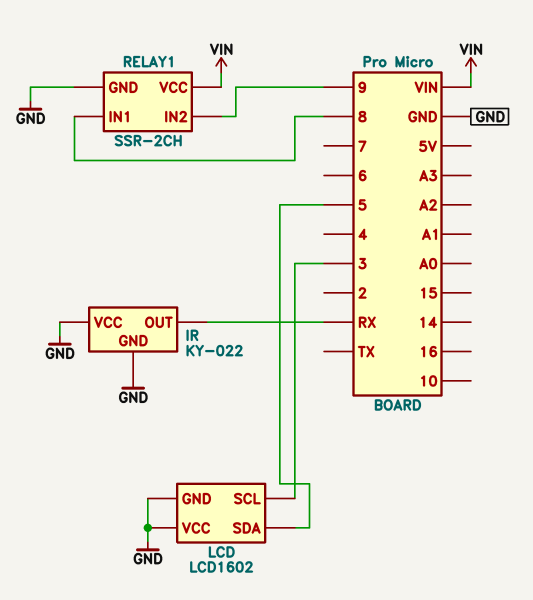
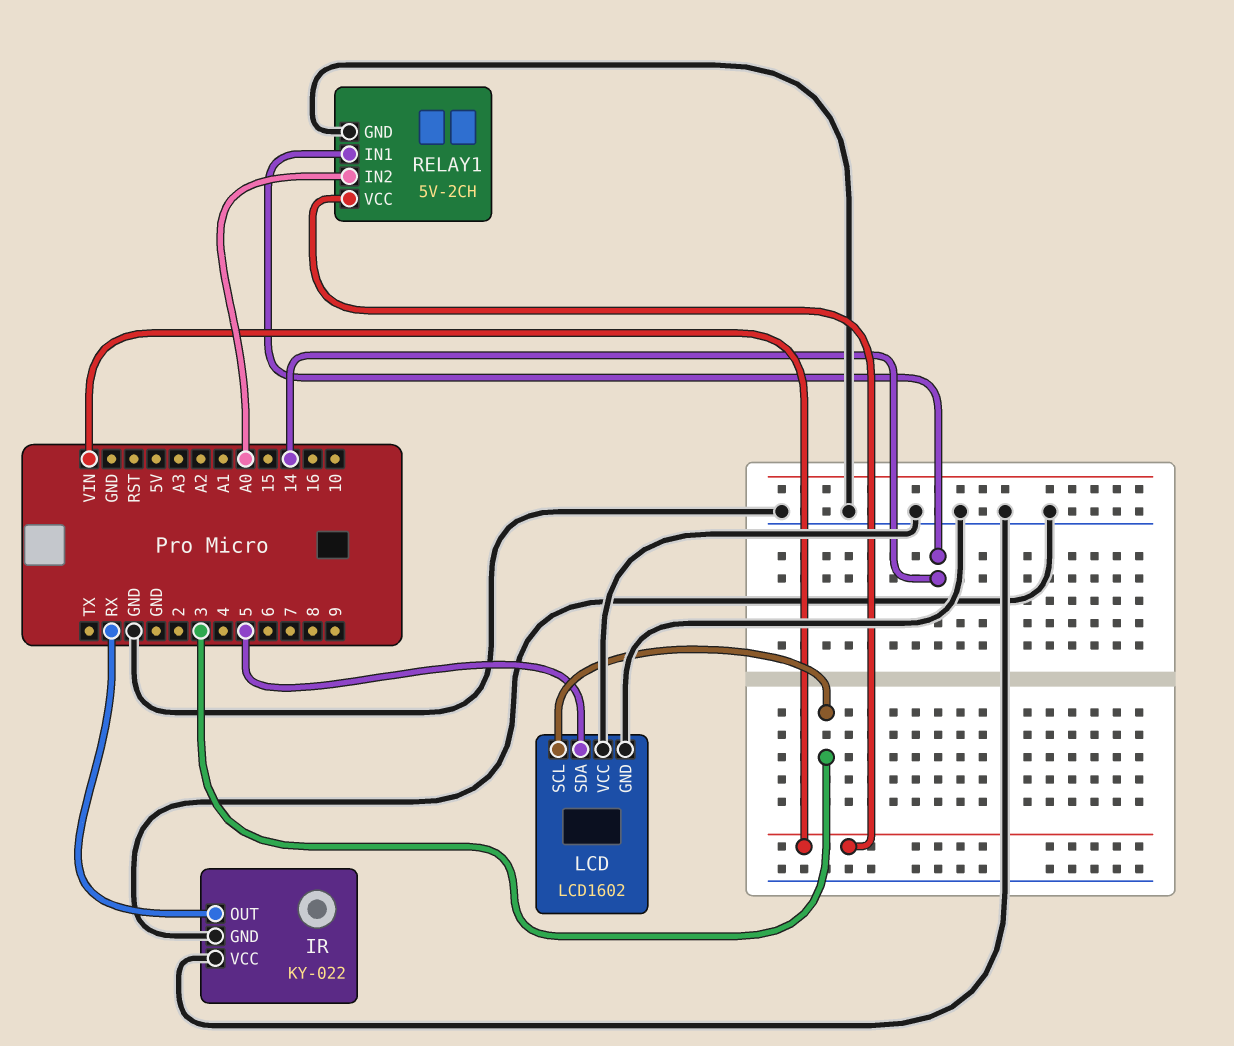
RELAY1: SSR-2CH -> 5V-2CH
RELAY1 pin IN1: 8 -> 14
RELAY1 pin IN2: 9 -> A0

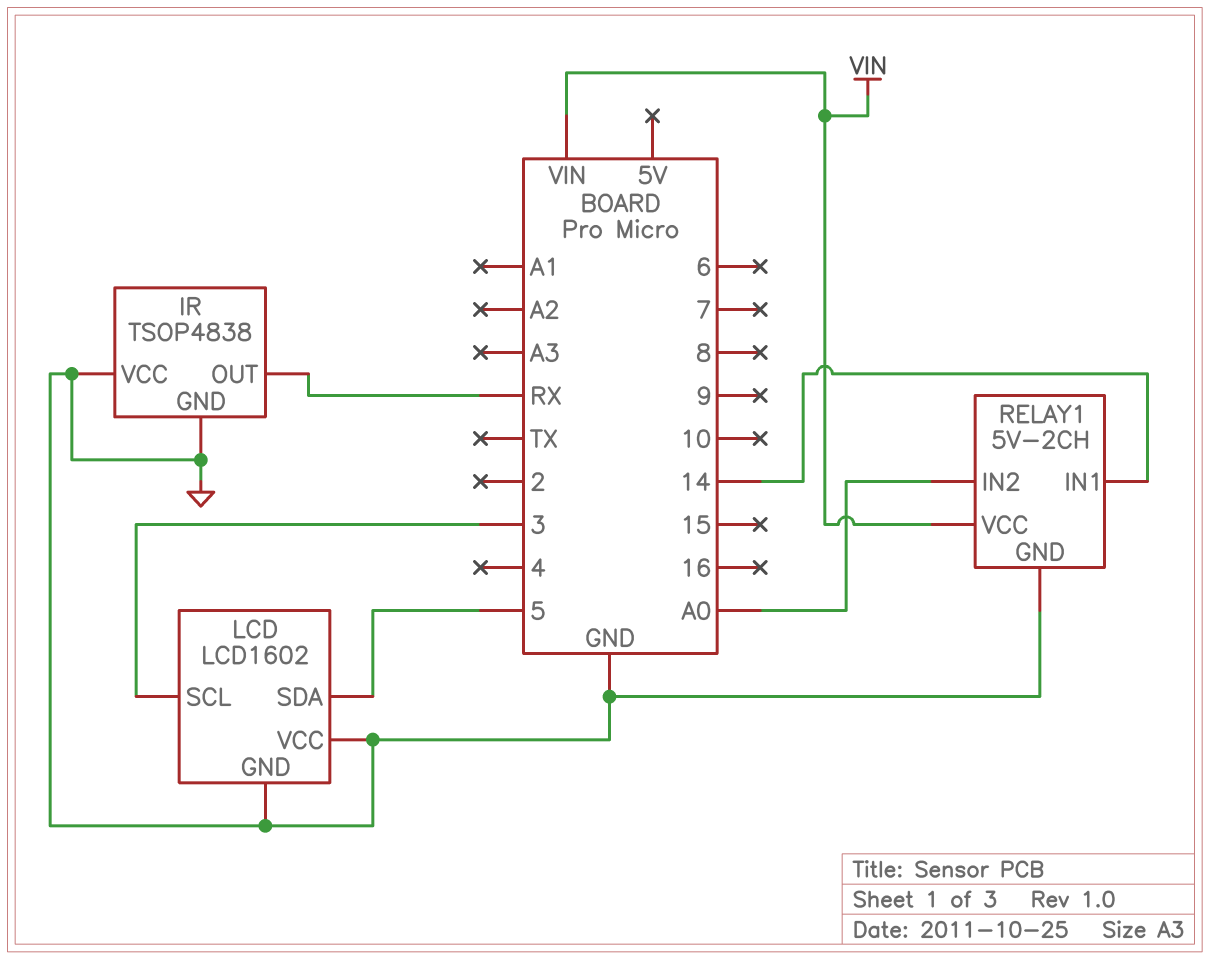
IR: KY-022 -> TSOP4838

